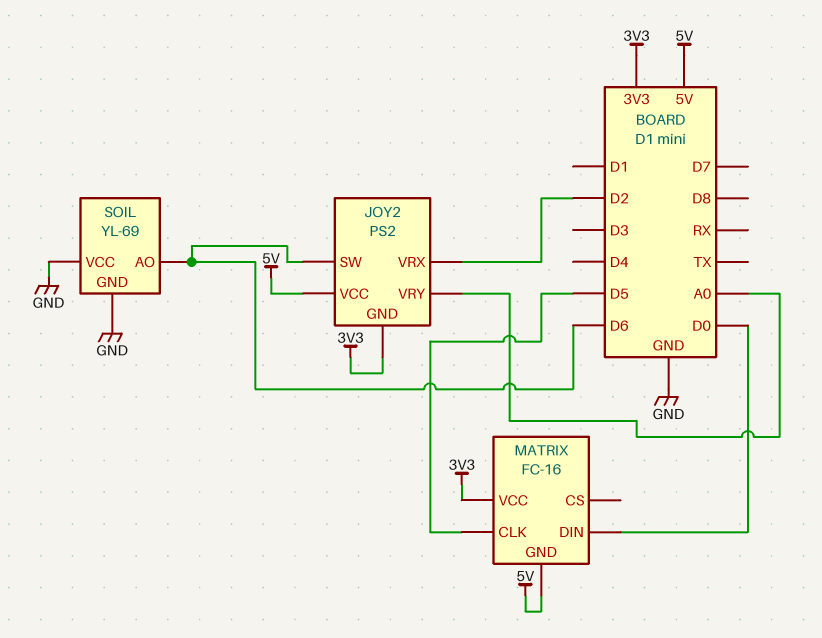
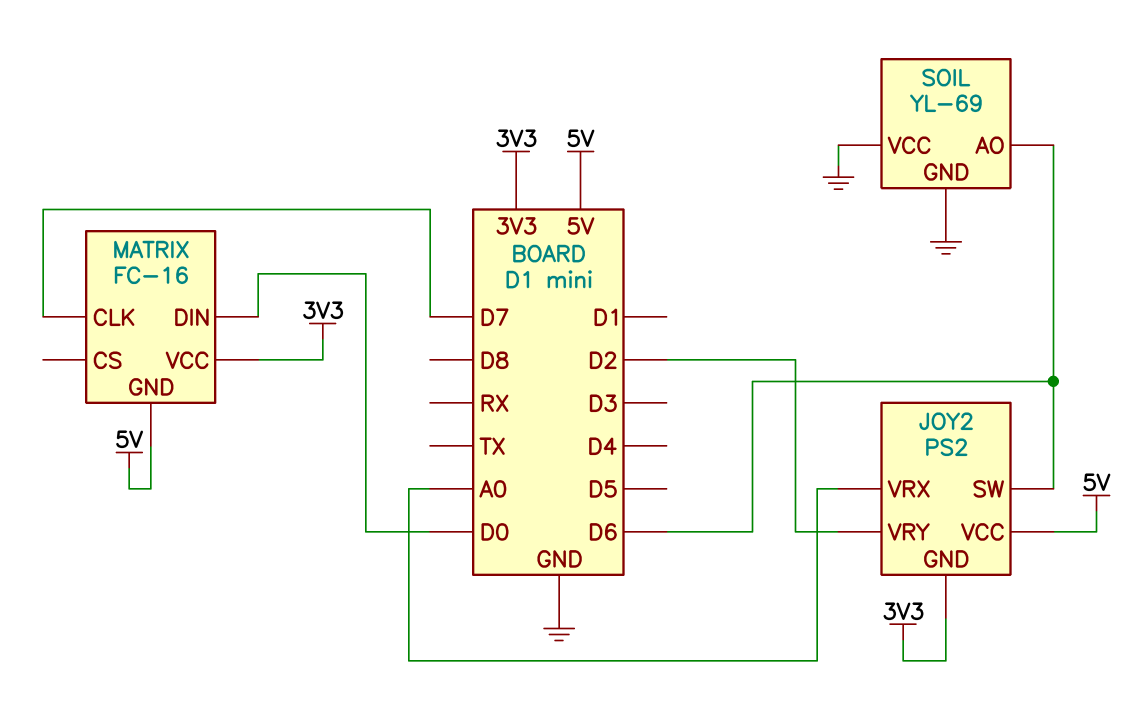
JOY2 pin VRX: D2 -> A0
JOY2 pin VRY: A0 -> D2
MATRIX pin CLK: D5 -> D7

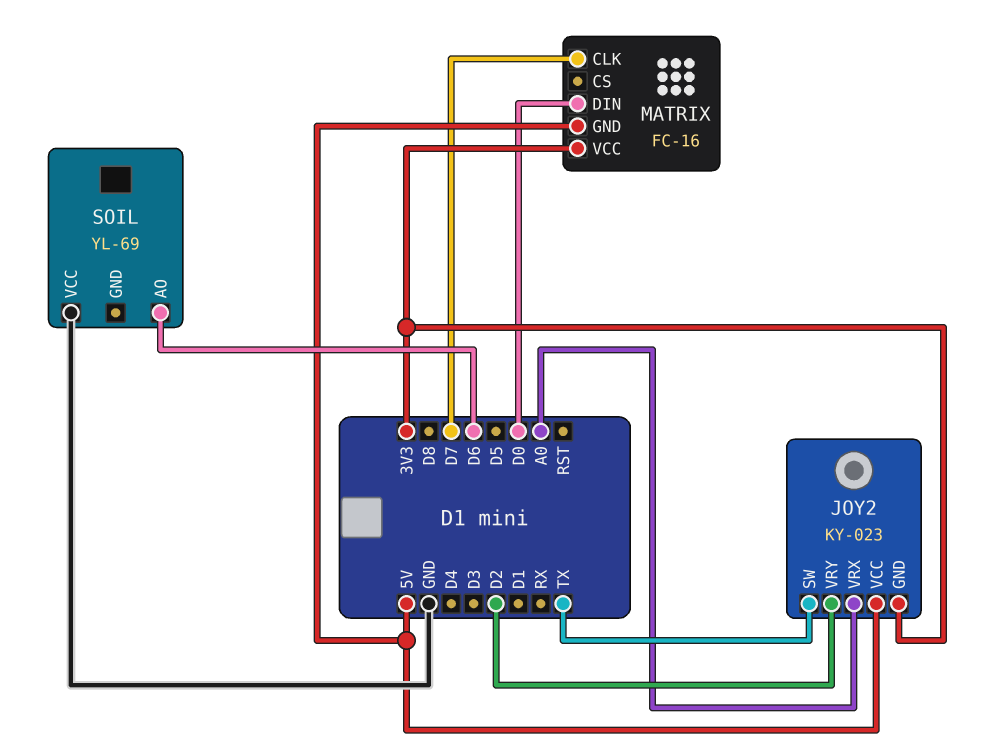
JOY2: PS2 -> KY-023
JOY2 pin SW: D6 -> TX
SOIL pin GND: GND -> none

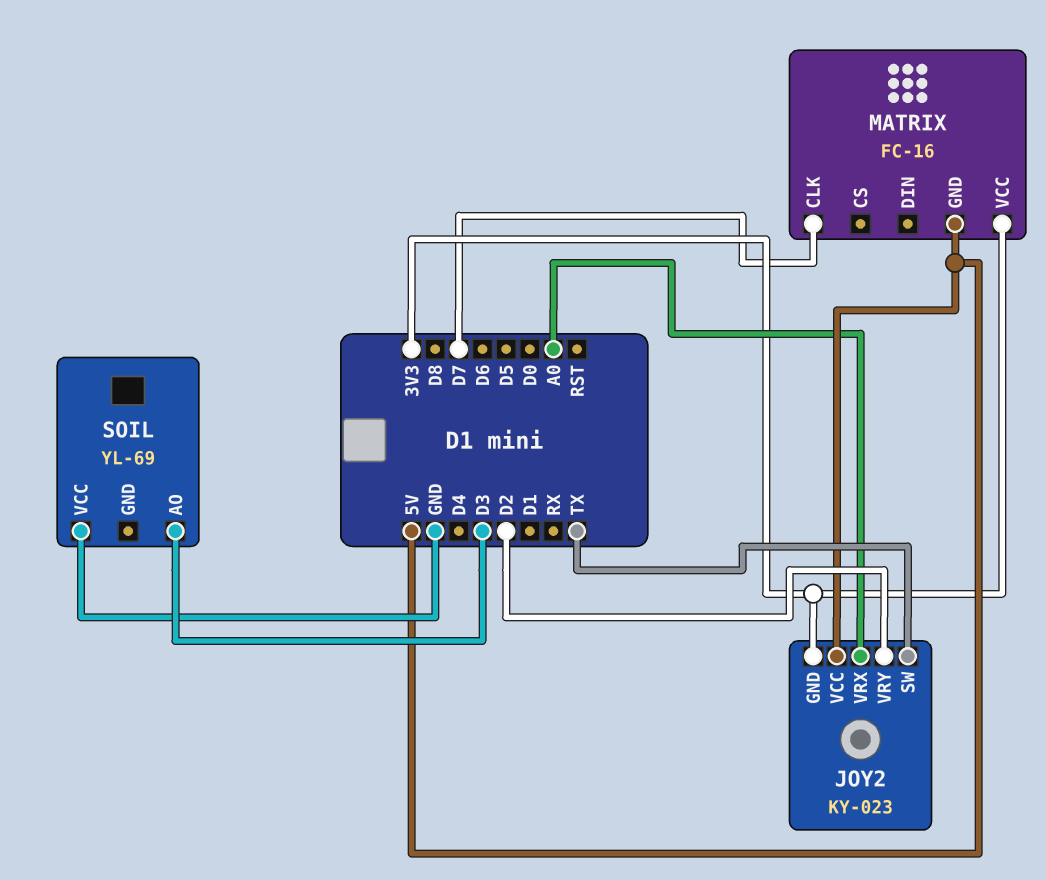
MATRIX pin DIN: D0 -> none
SOIL pin AO: D6 -> D3

